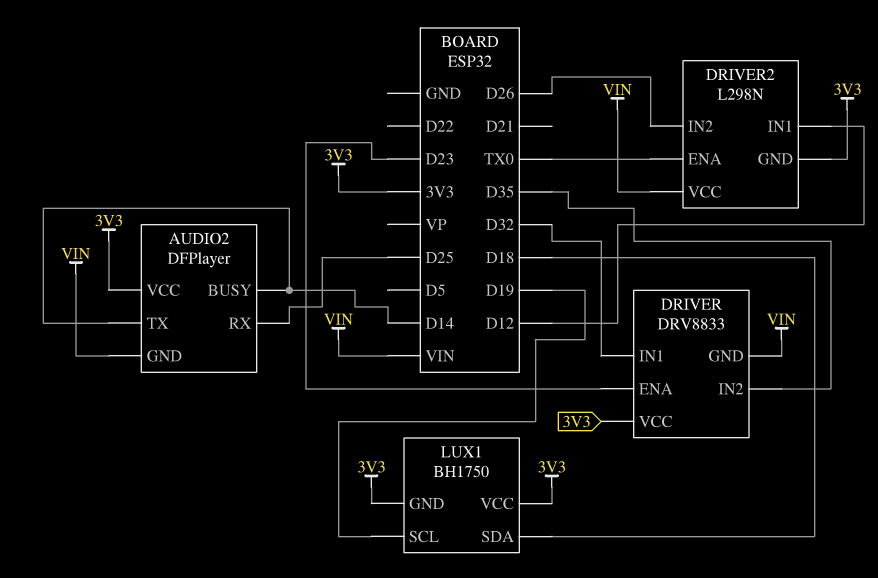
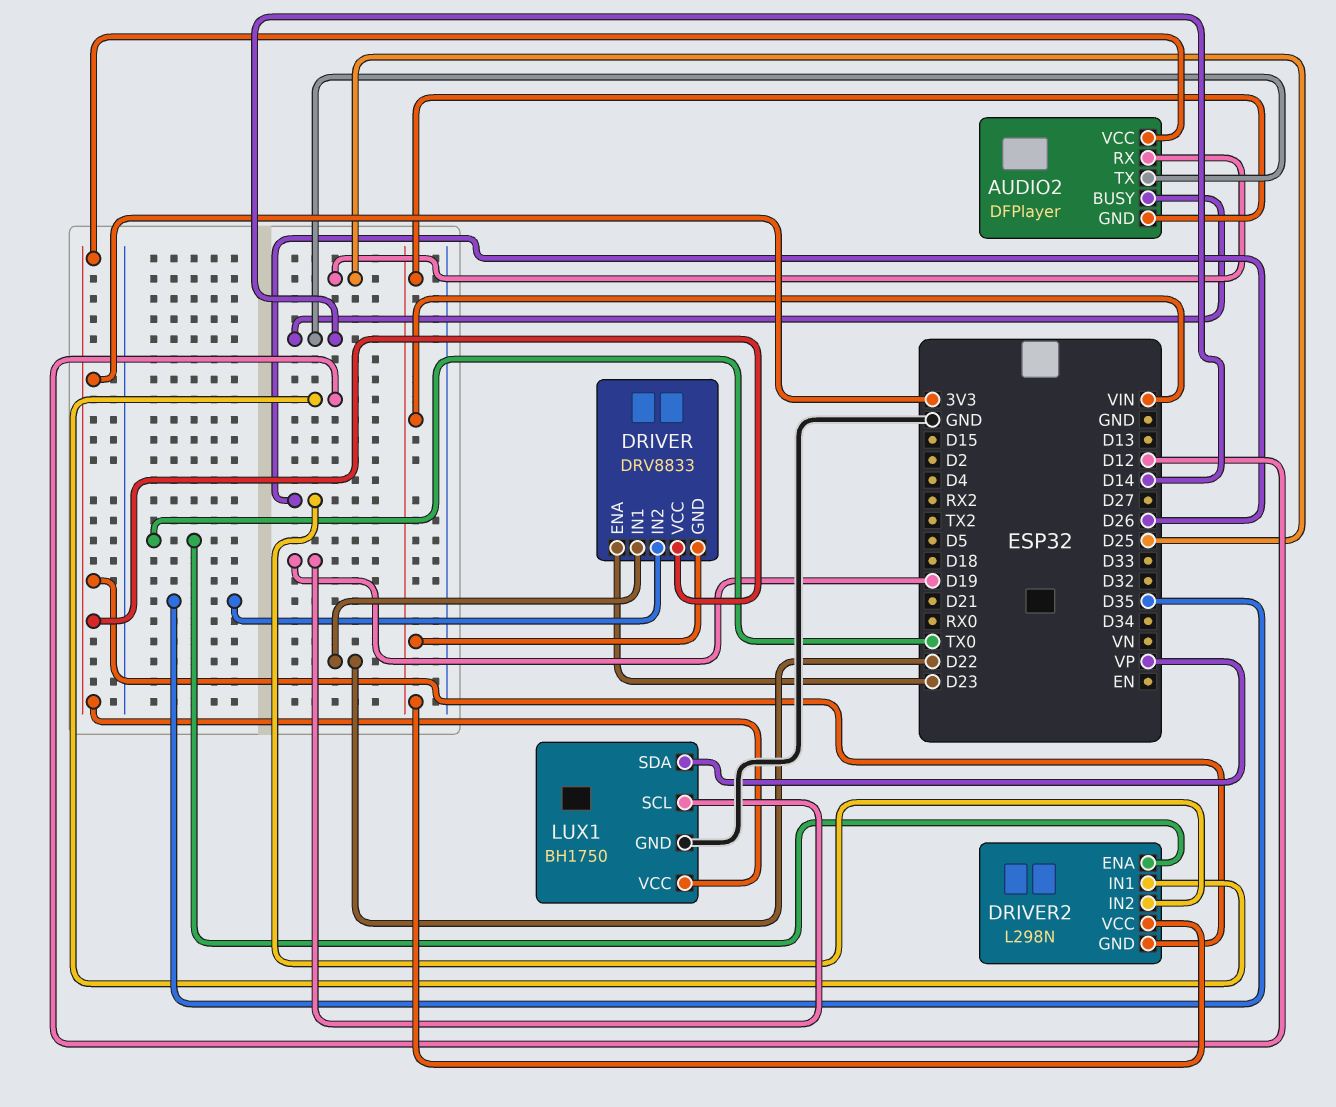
DRIVER pin IN1: D32 -> D22
LUX1 pin GND: 3V3 -> GND
LUX1 pin SDA: D18 -> VP

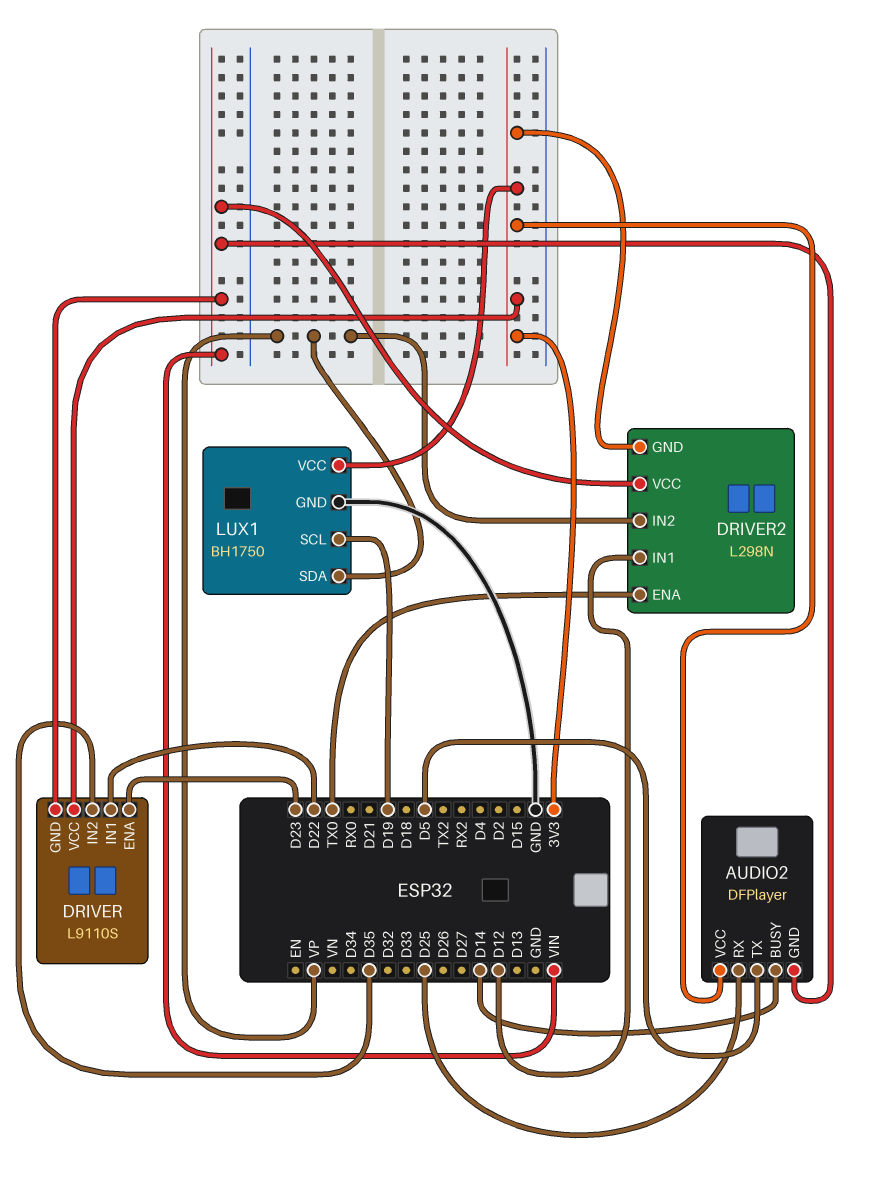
AUDIO2 pin TX: D14 -> D5
DRIVER: DRV8833 -> L9110S
DRIVER2 pin IN2: D26 -> VP

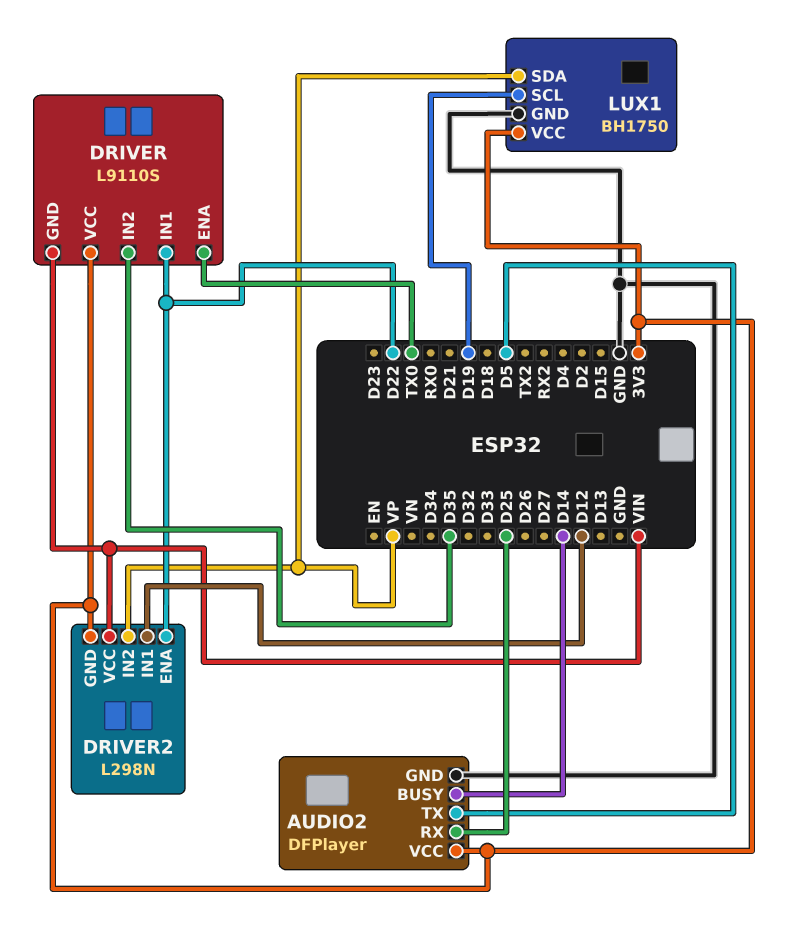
AUDIO2 pin GND: VIN -> GND
DRIVER pin ENA: D23 -> TX0
DRIVER2 pin ENA: TX0 -> D22

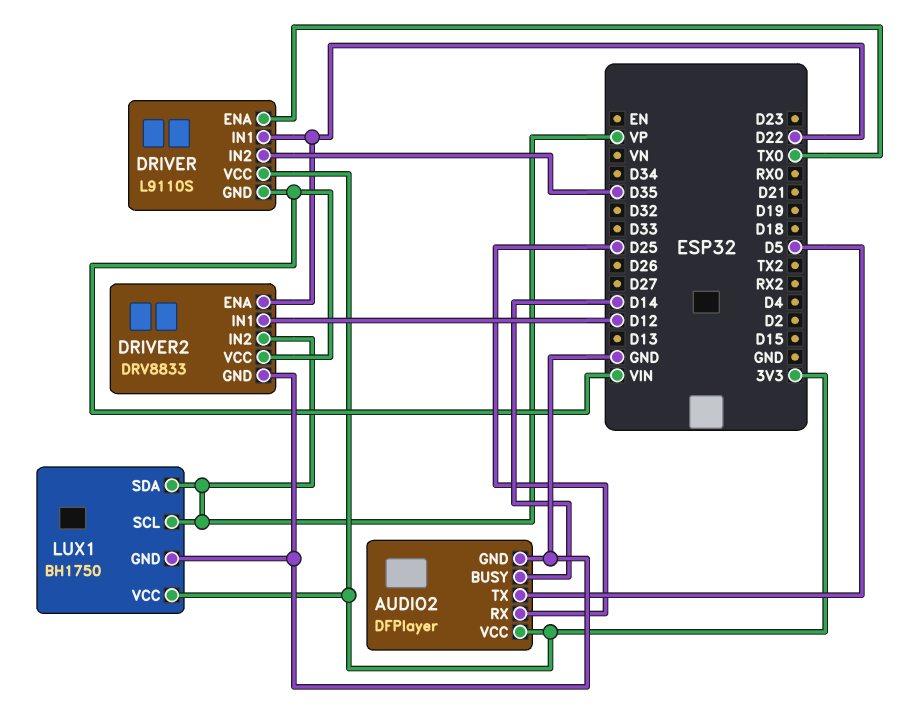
DRIVER2: L298N -> DRV8833
DRIVER2 pin GND: 3V3 -> GND
LUX1 pin SCL: D19 -> VP

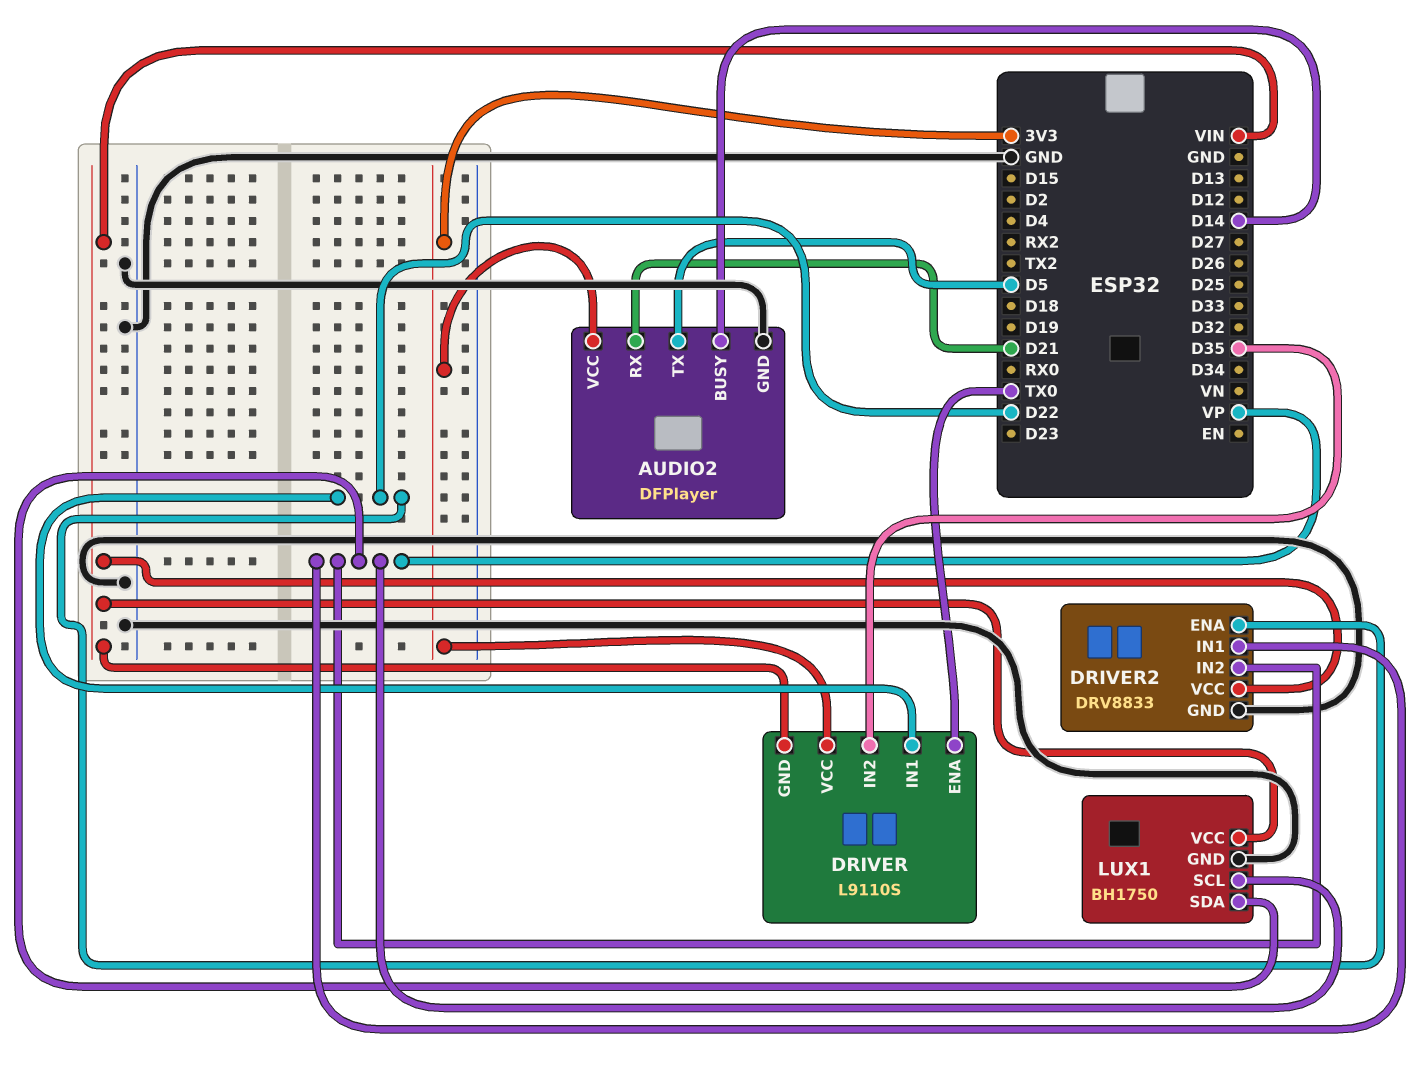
AUDIO2 pin RX: D25 -> D21
DRIVER2 pin IN1: D12 -> VP
LUX1 pin VCC: 3V3 -> VIN

